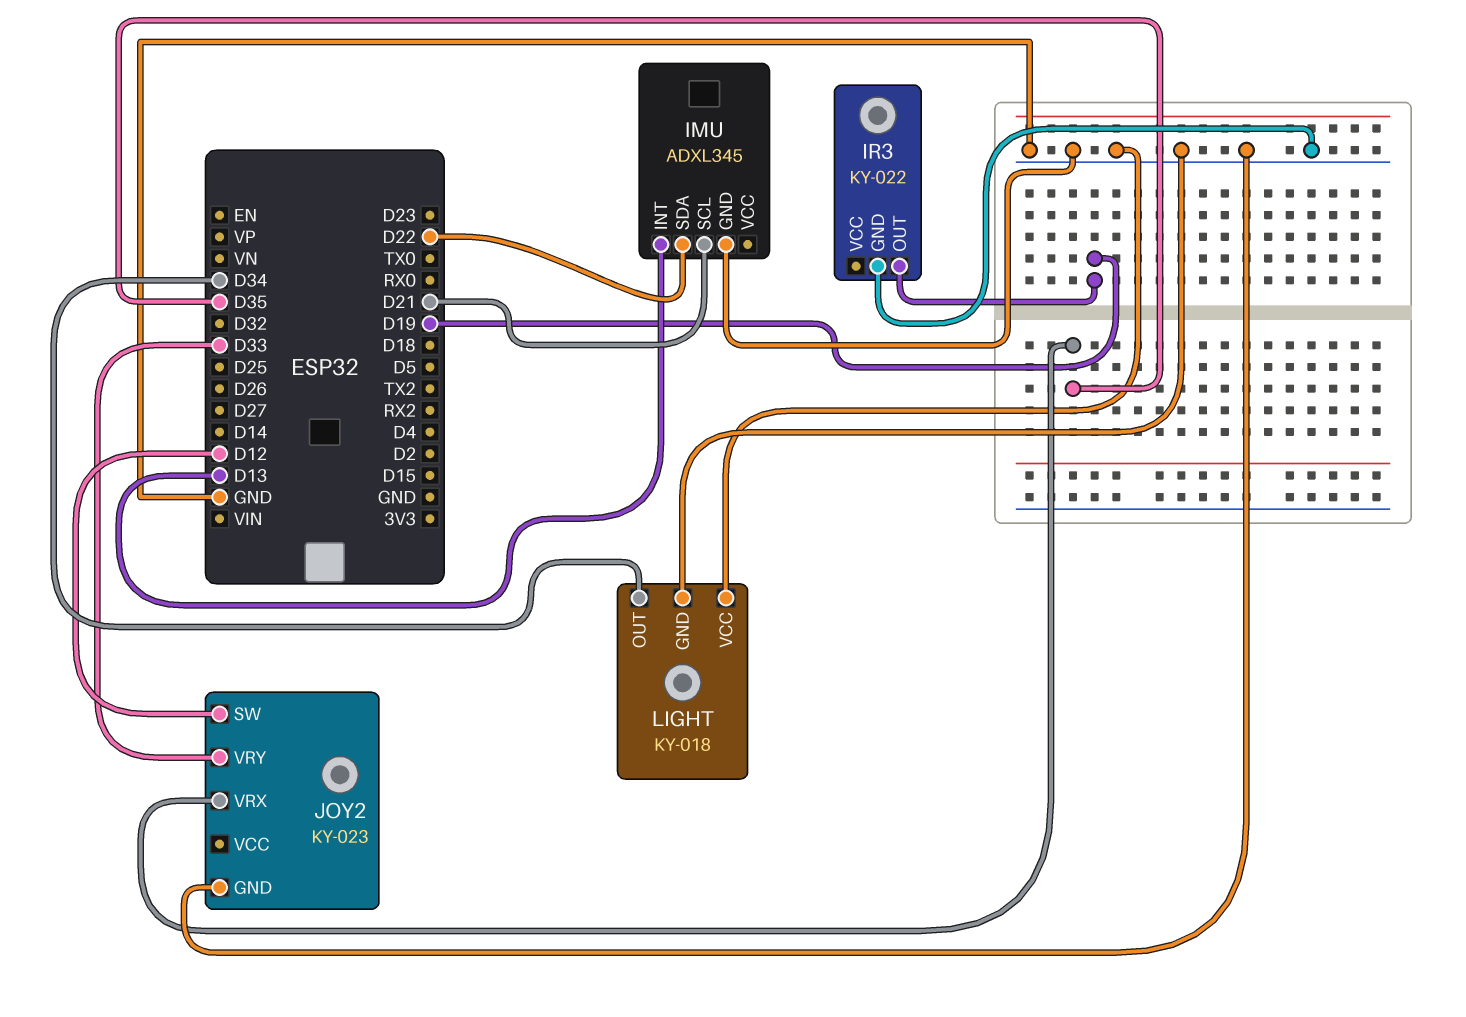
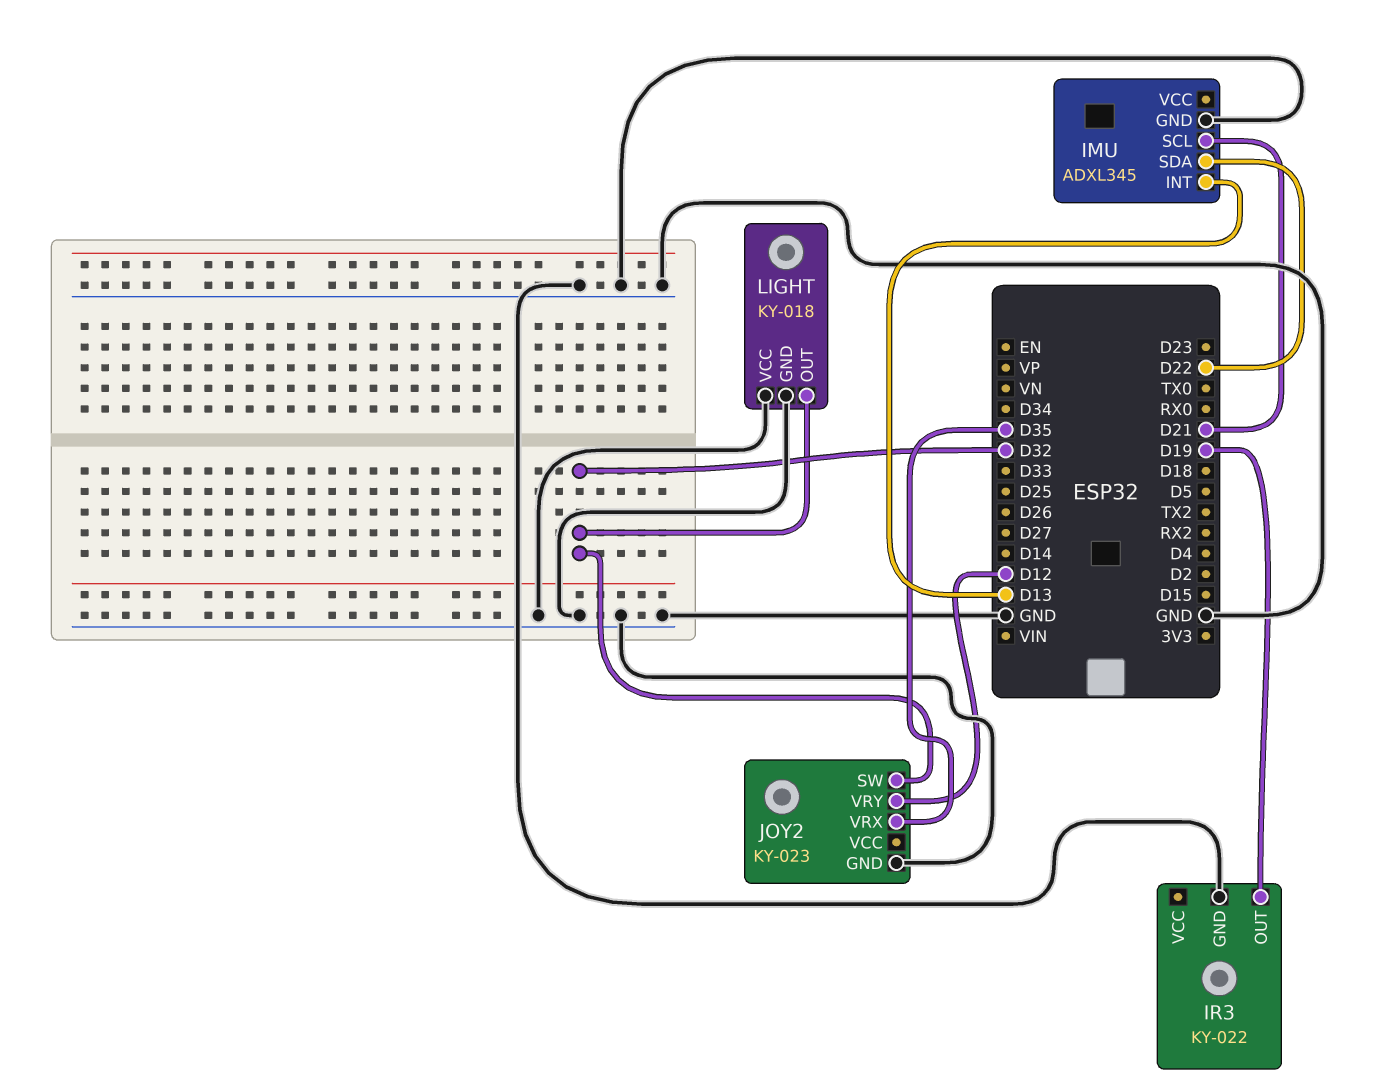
JOY2 pin SW: D12 -> D32
JOY2 pin VRY: D33 -> D12
LIGHT pin OUT: D34 -> D32

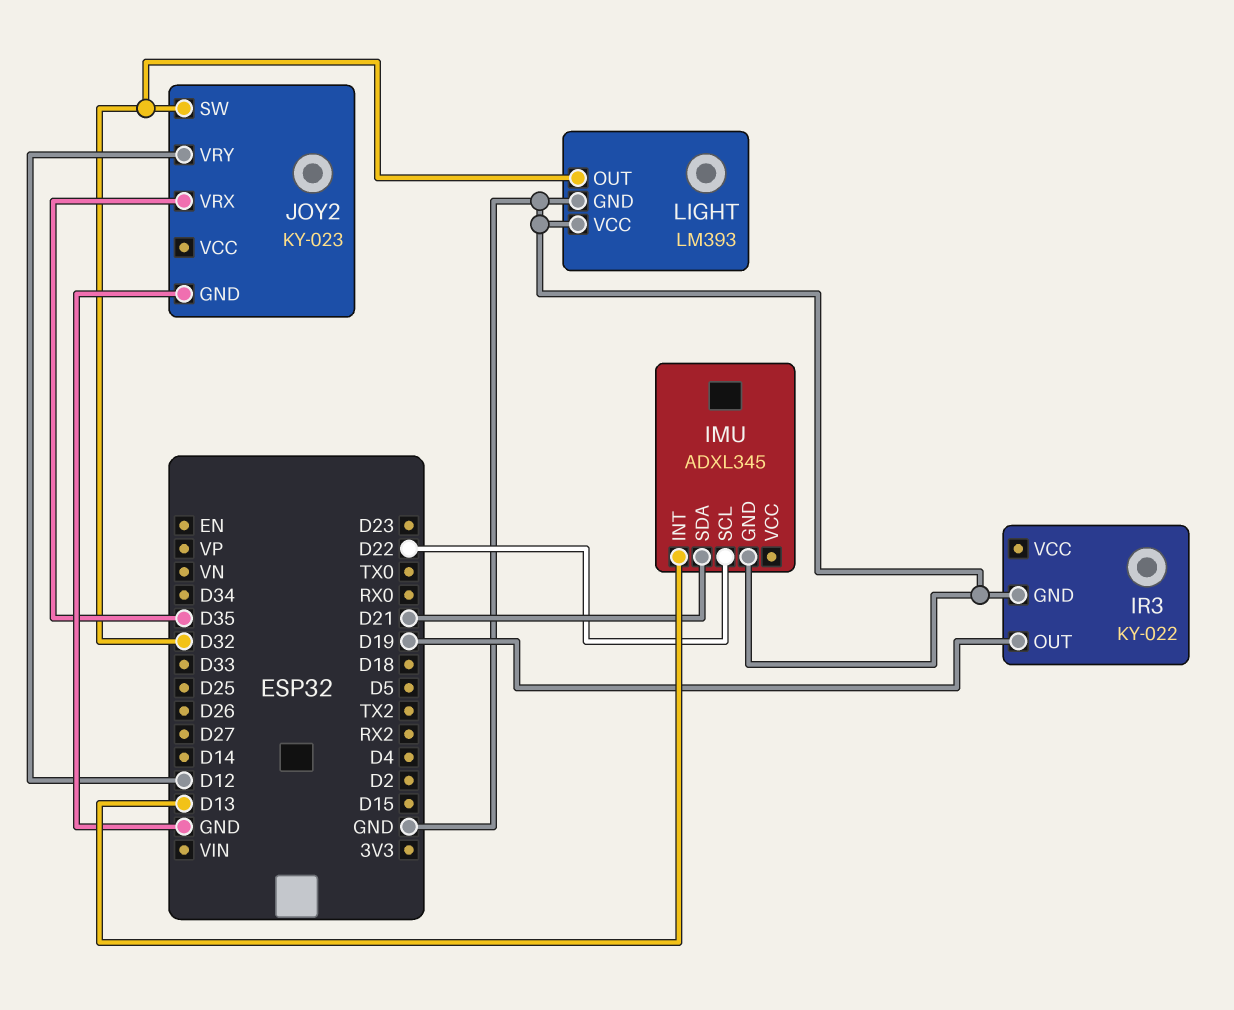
IMU pin SCL: D21 -> D22
IMU pin SDA: D22 -> D21
LIGHT: KY-018 -> LM393

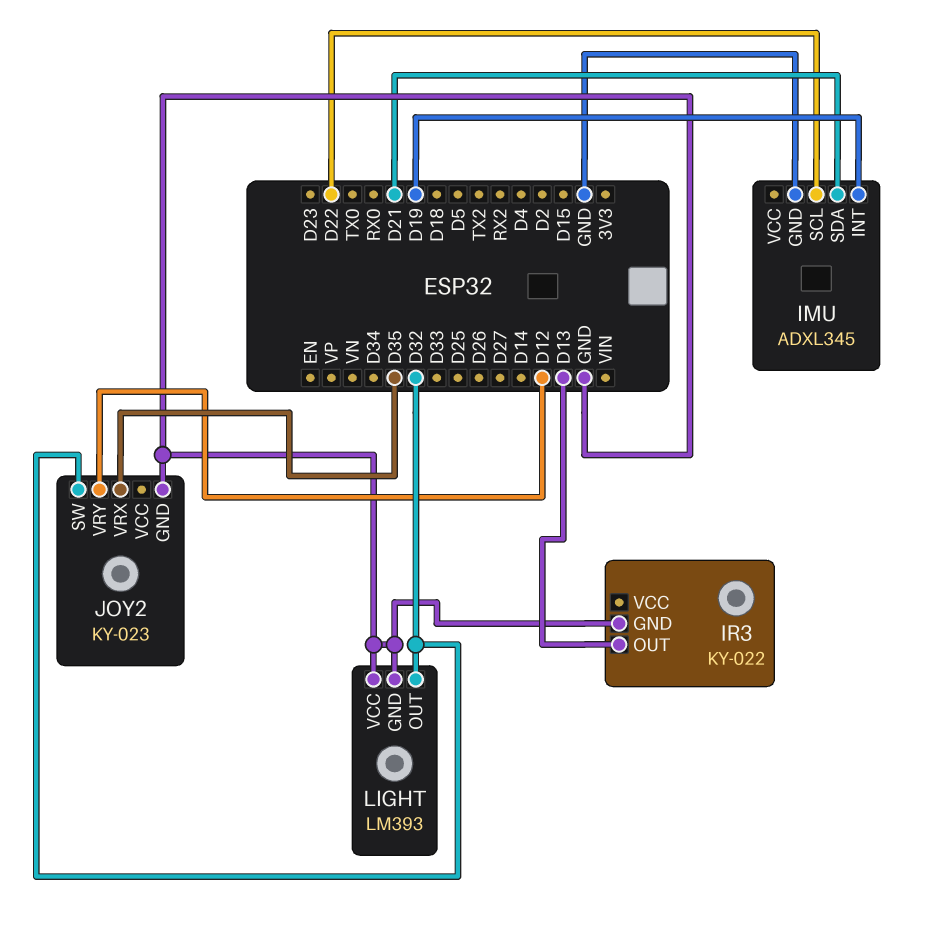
IMU pin INT: D13 -> D19
IR3 pin OUT: D19 -> D13

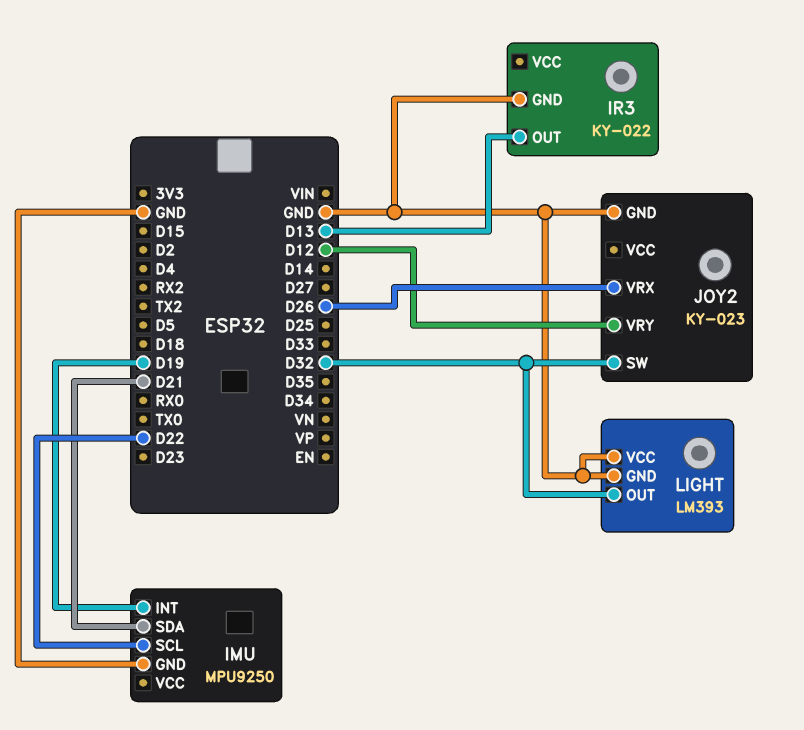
IMU: ADXL345 -> MPU9250
JOY2 pin VRX: D35 -> D26

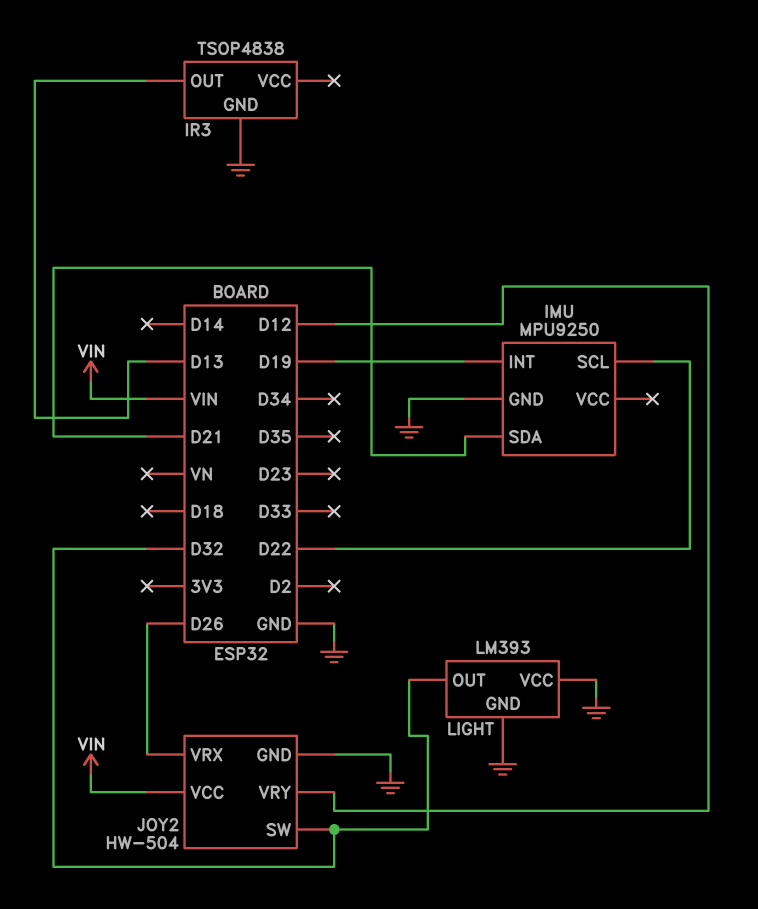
IR3: KY-022 -> TSOP4838
JOY2: KY-023 -> HW-504
JOY2 pin VCC: none -> VIN

